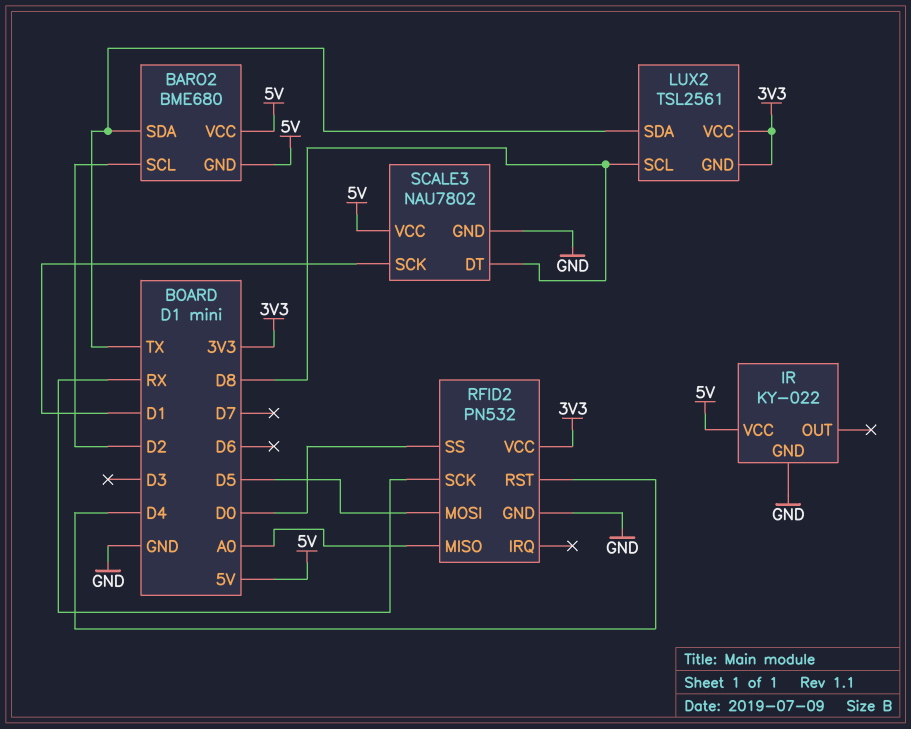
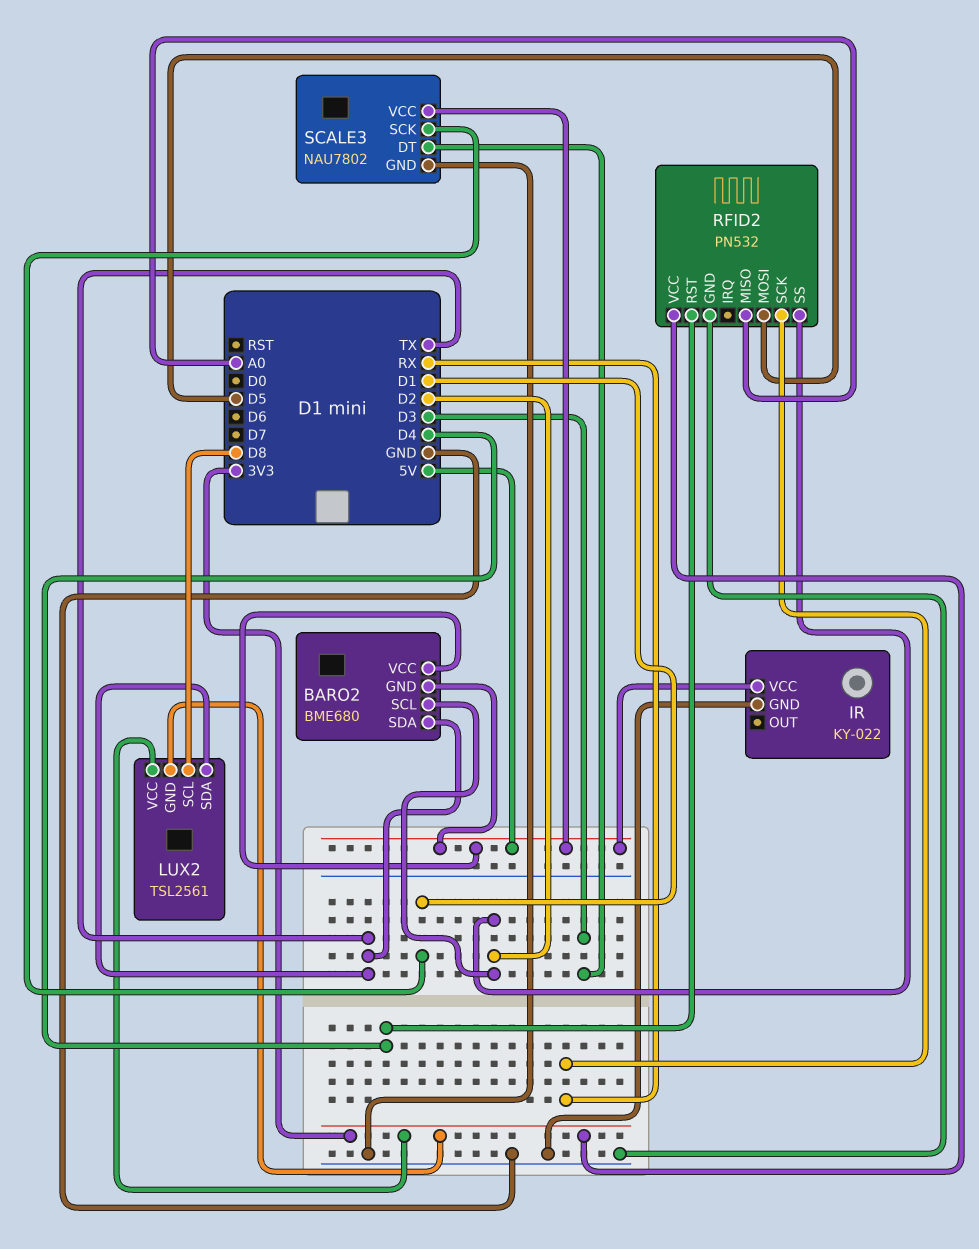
RFID2 pin SS: D0 -> D2
SCALE3 pin DT: D8 -> D3

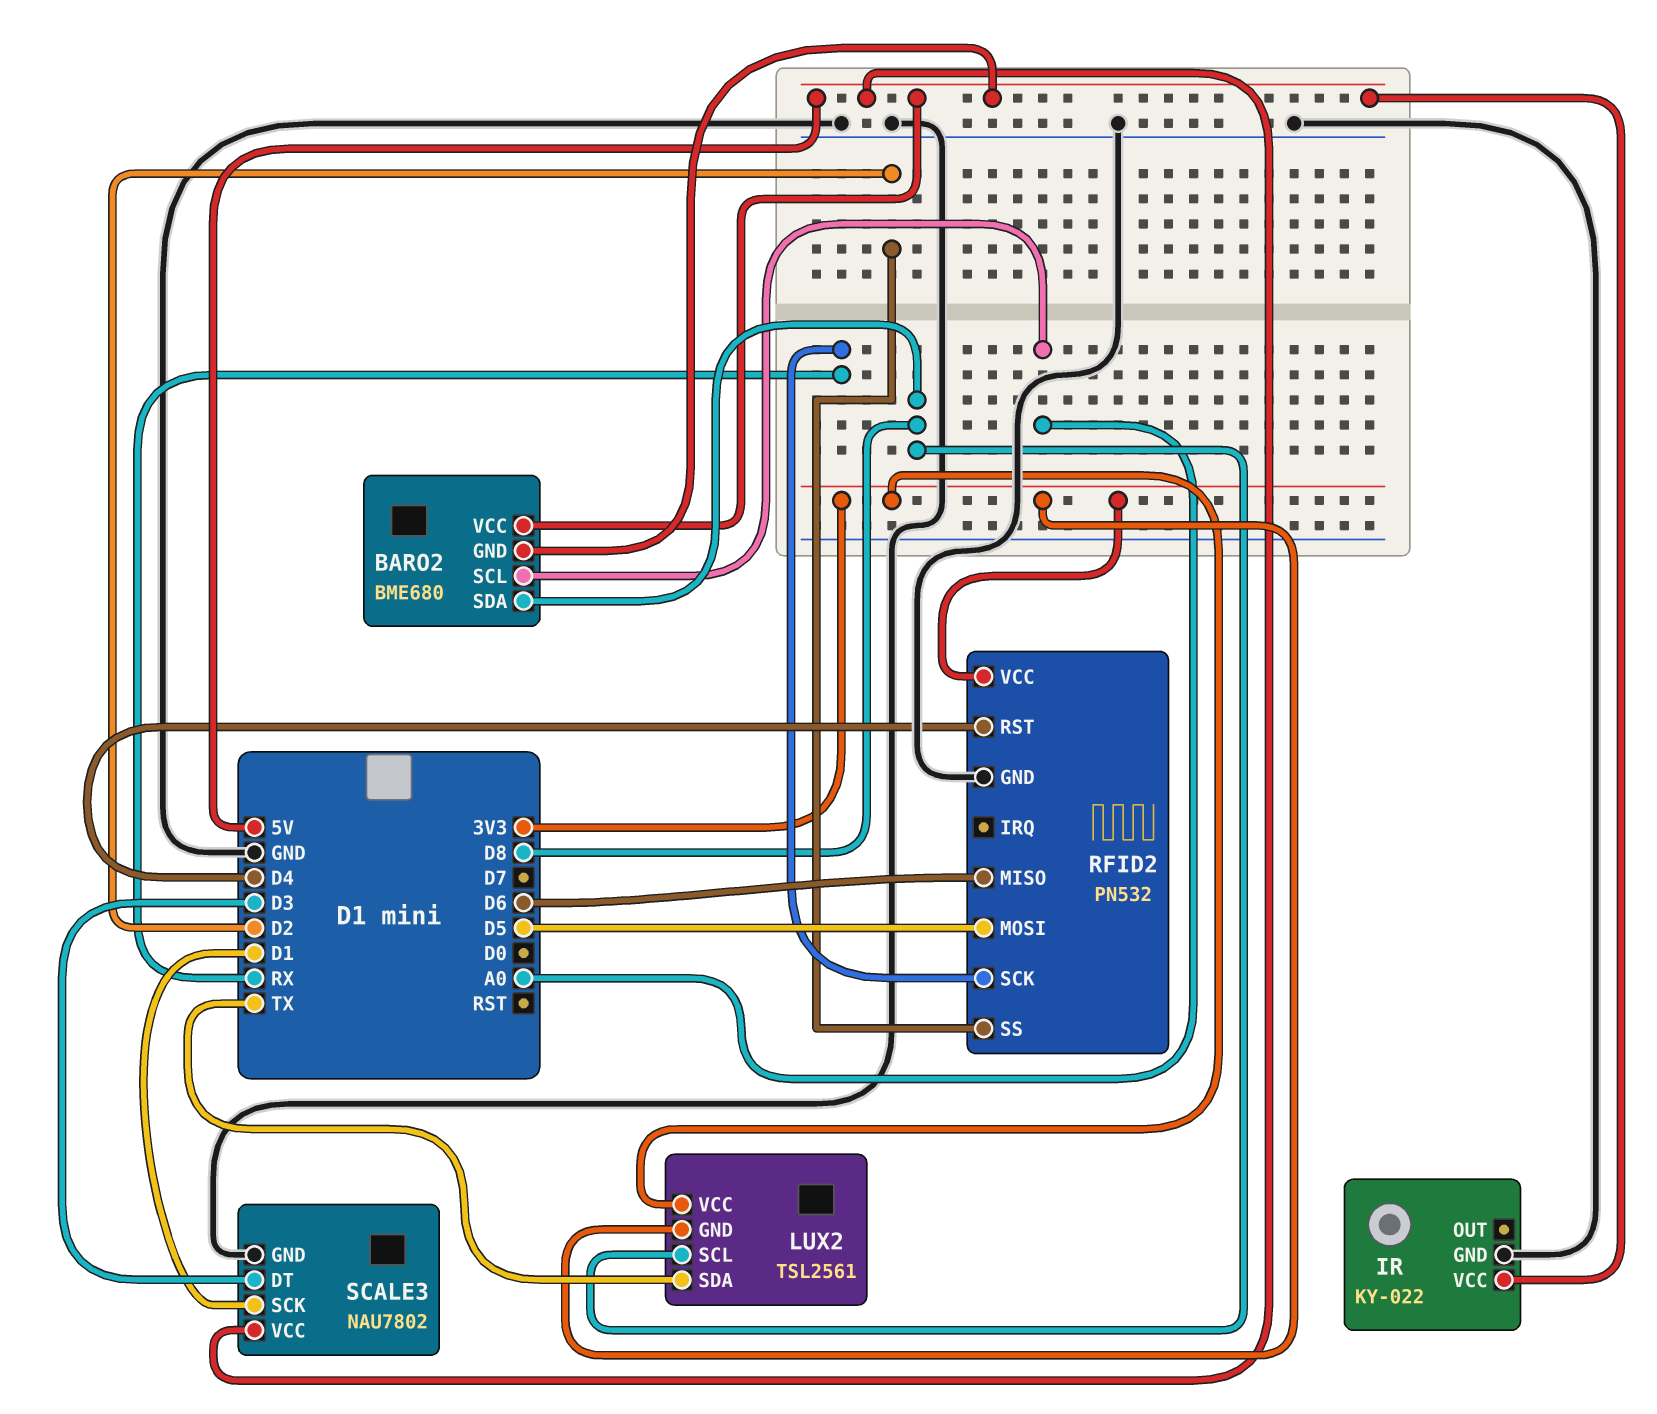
BARO2 pin SCL: D2 -> A0
BARO2 pin SDA: TX -> D8
RFID2 pin MISO: A0 -> D6

